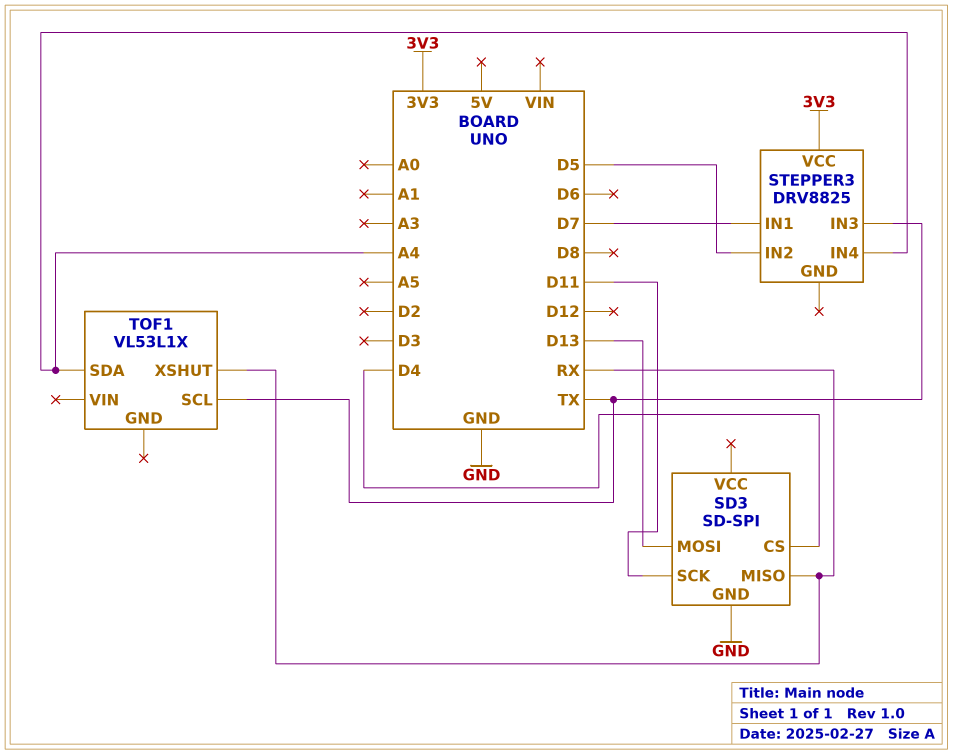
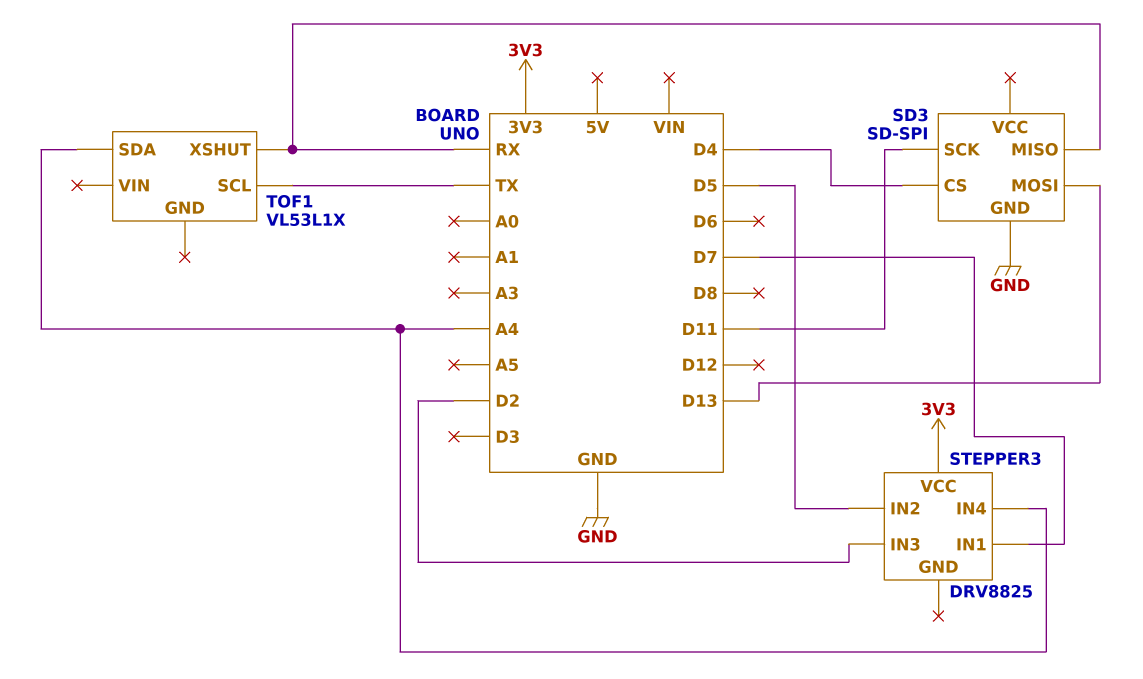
STEPPER3 pin IN3: TX -> D2

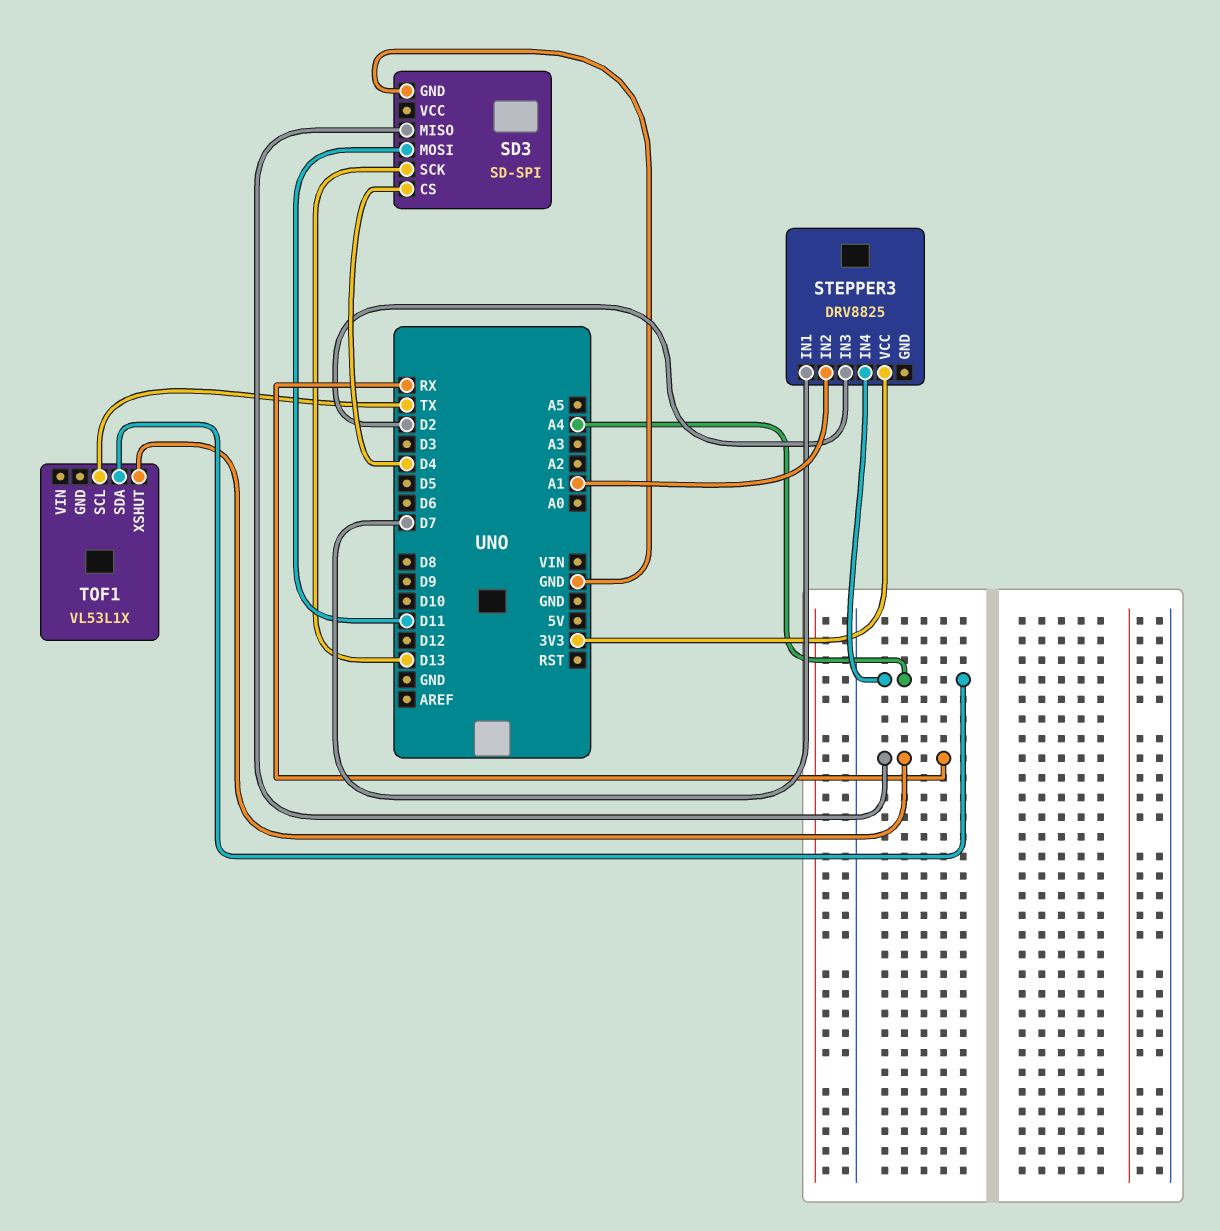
SD3 pin MOSI: D13 -> D11
SD3 pin SCK: D11 -> D13
STEPPER3 pin IN2: D5 -> A1

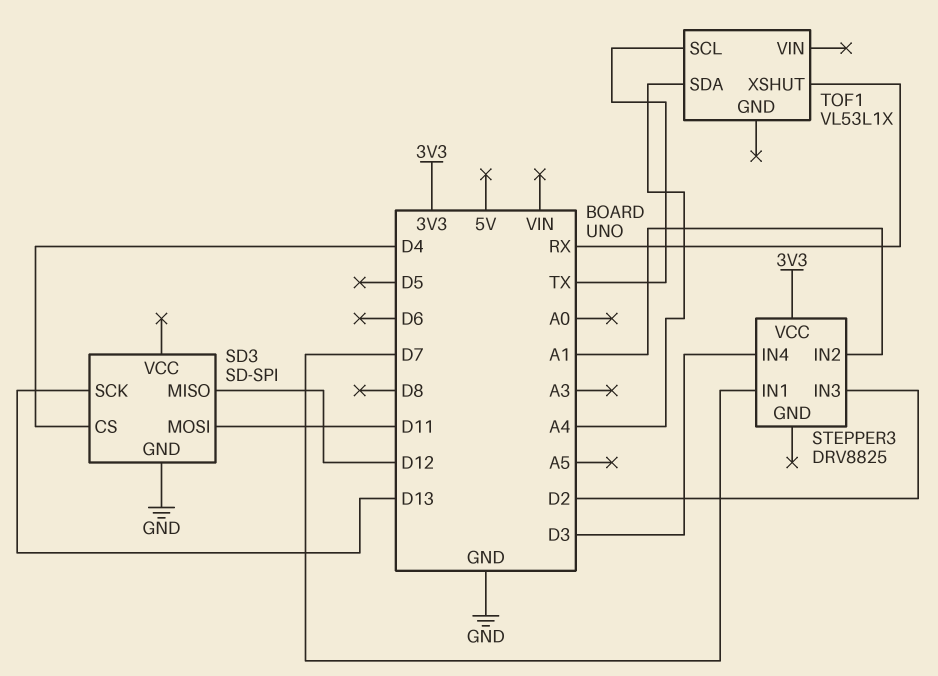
SD3 pin MISO: RX -> D12
STEPPER3 pin IN4: A4 -> D3

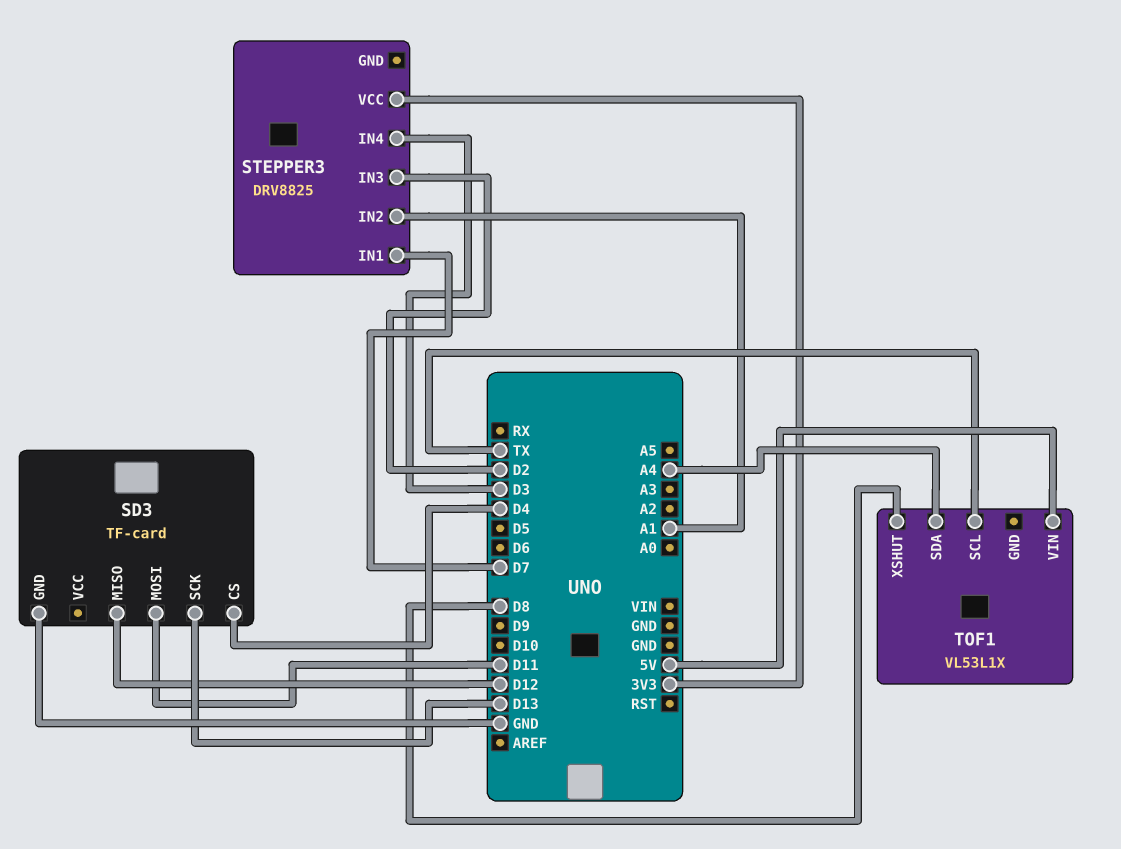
SD3: SD-SPI -> TF-card
TOF1 pin VIN: none -> 5V
TOF1 pin XSHUT: RX -> D8

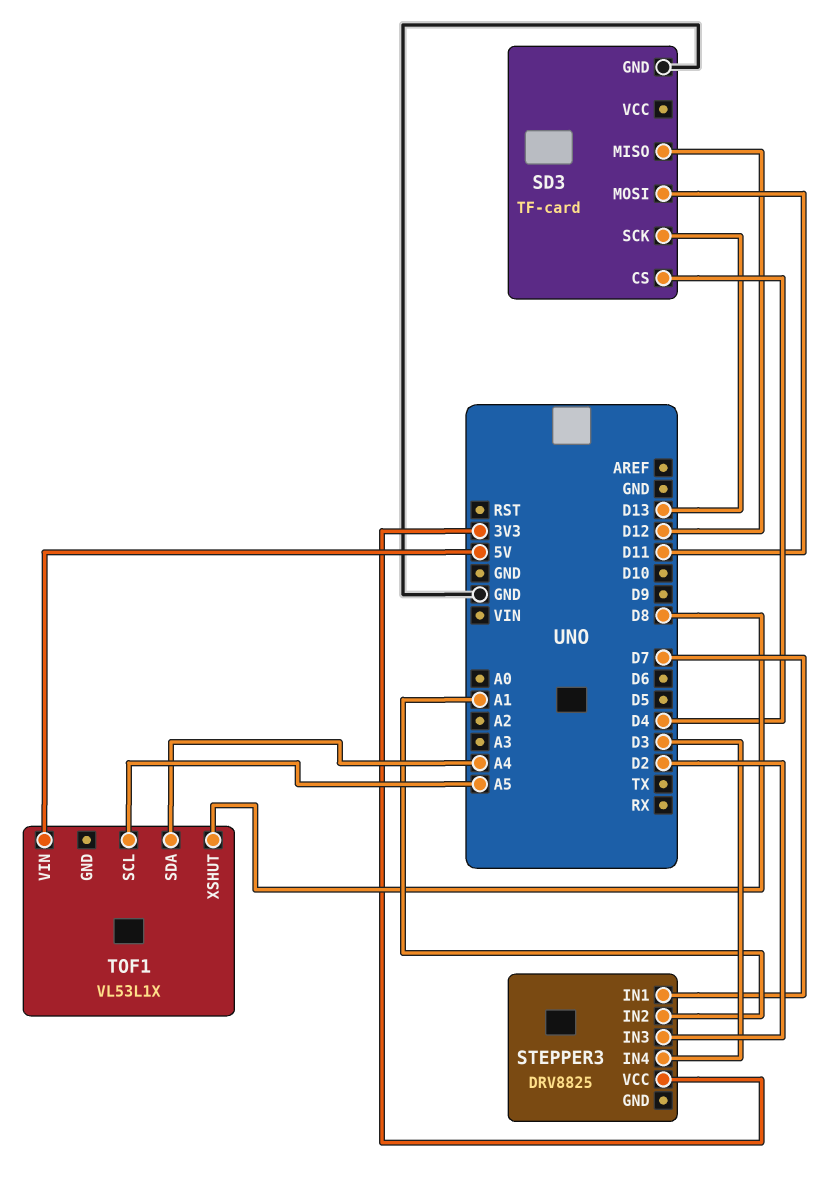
TOF1 pin SCL: TX -> A5

